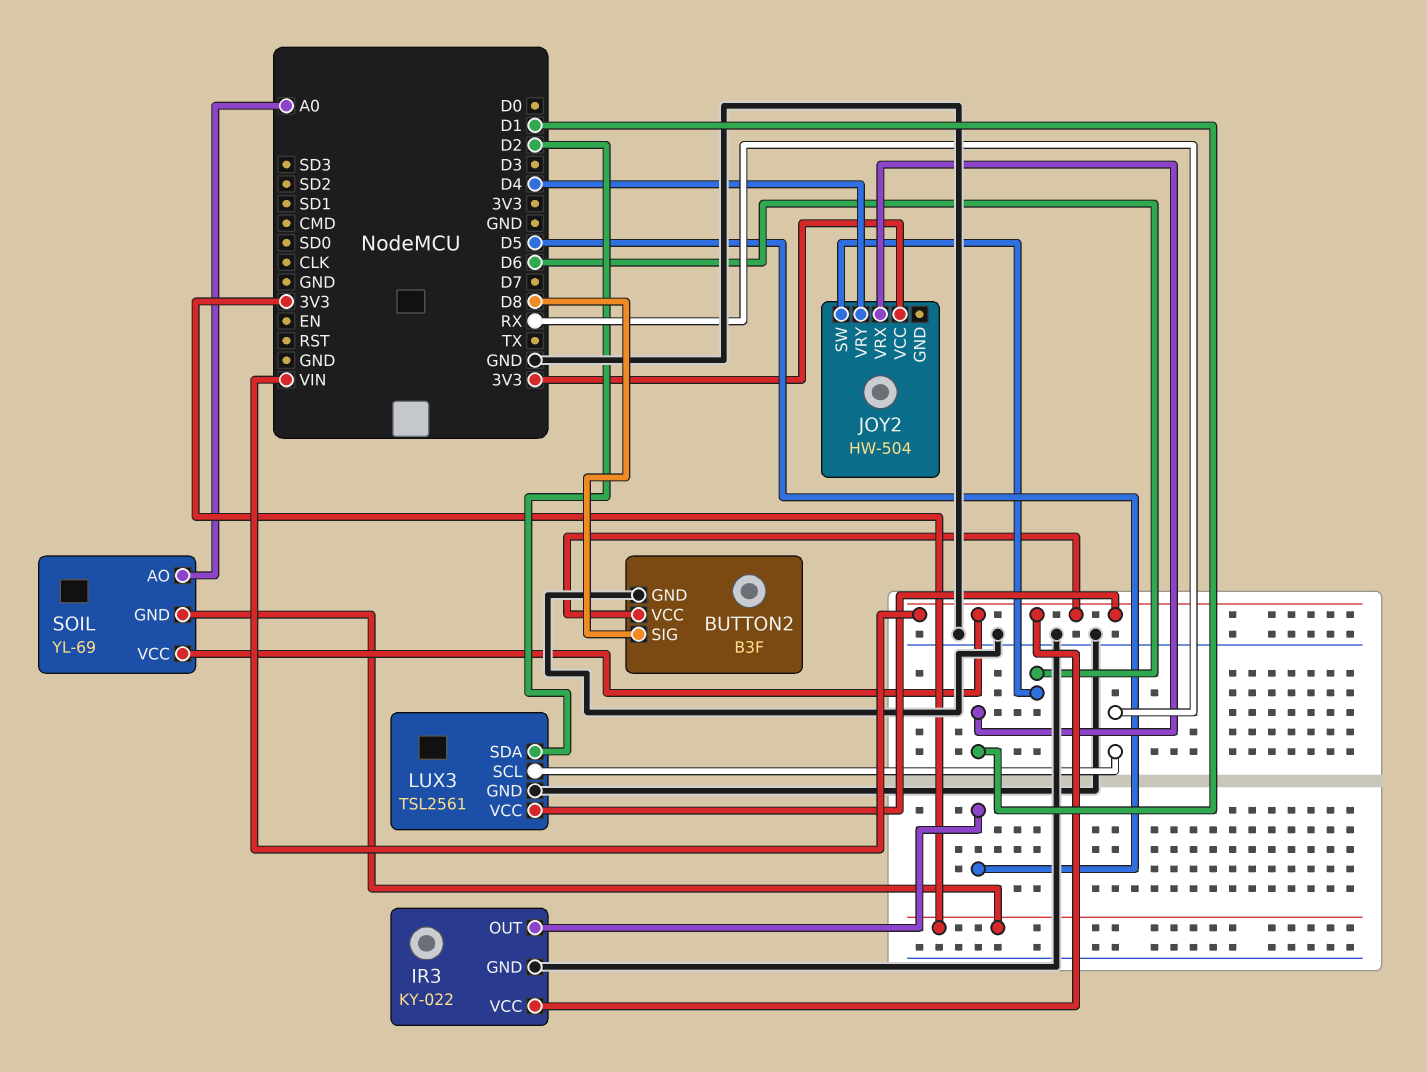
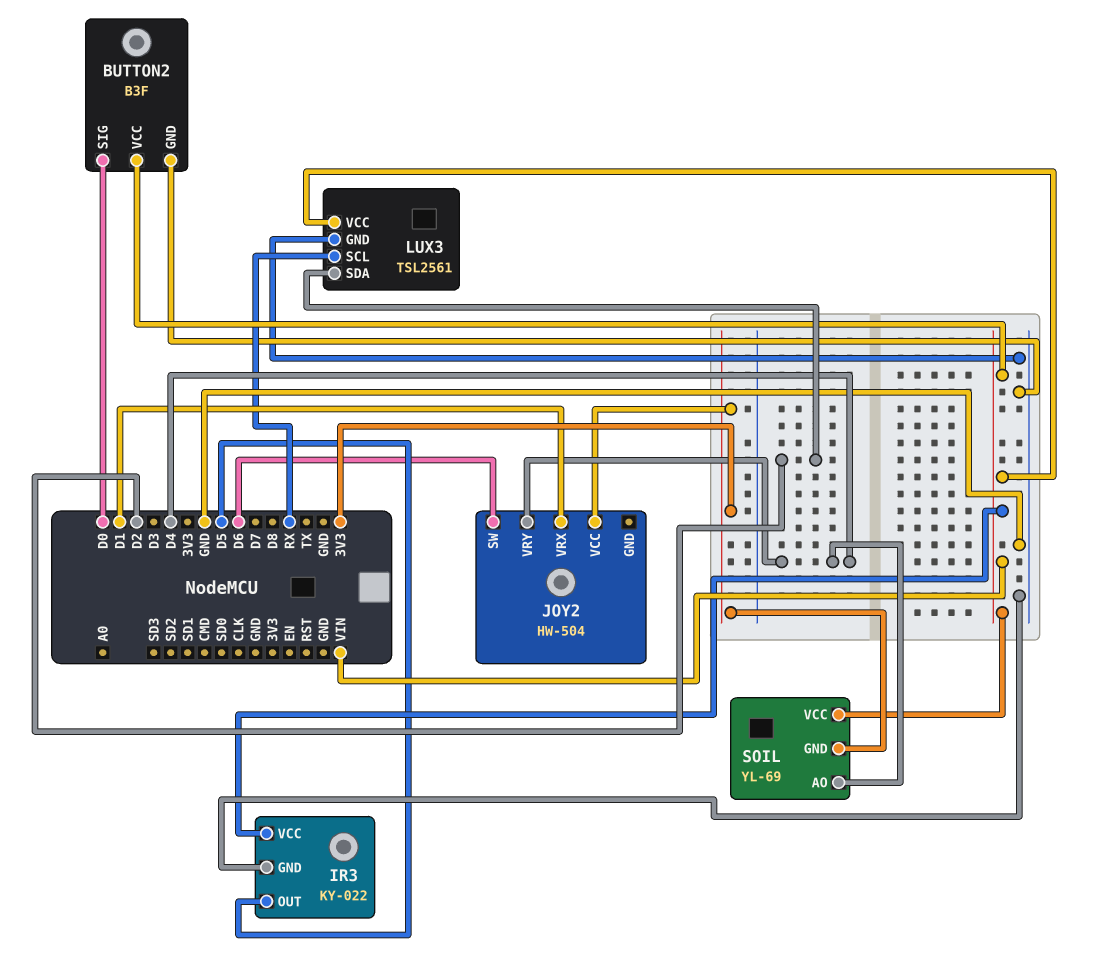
BUTTON2 pin SIG: D8 -> D0
SOIL pin AO: A0 -> D4

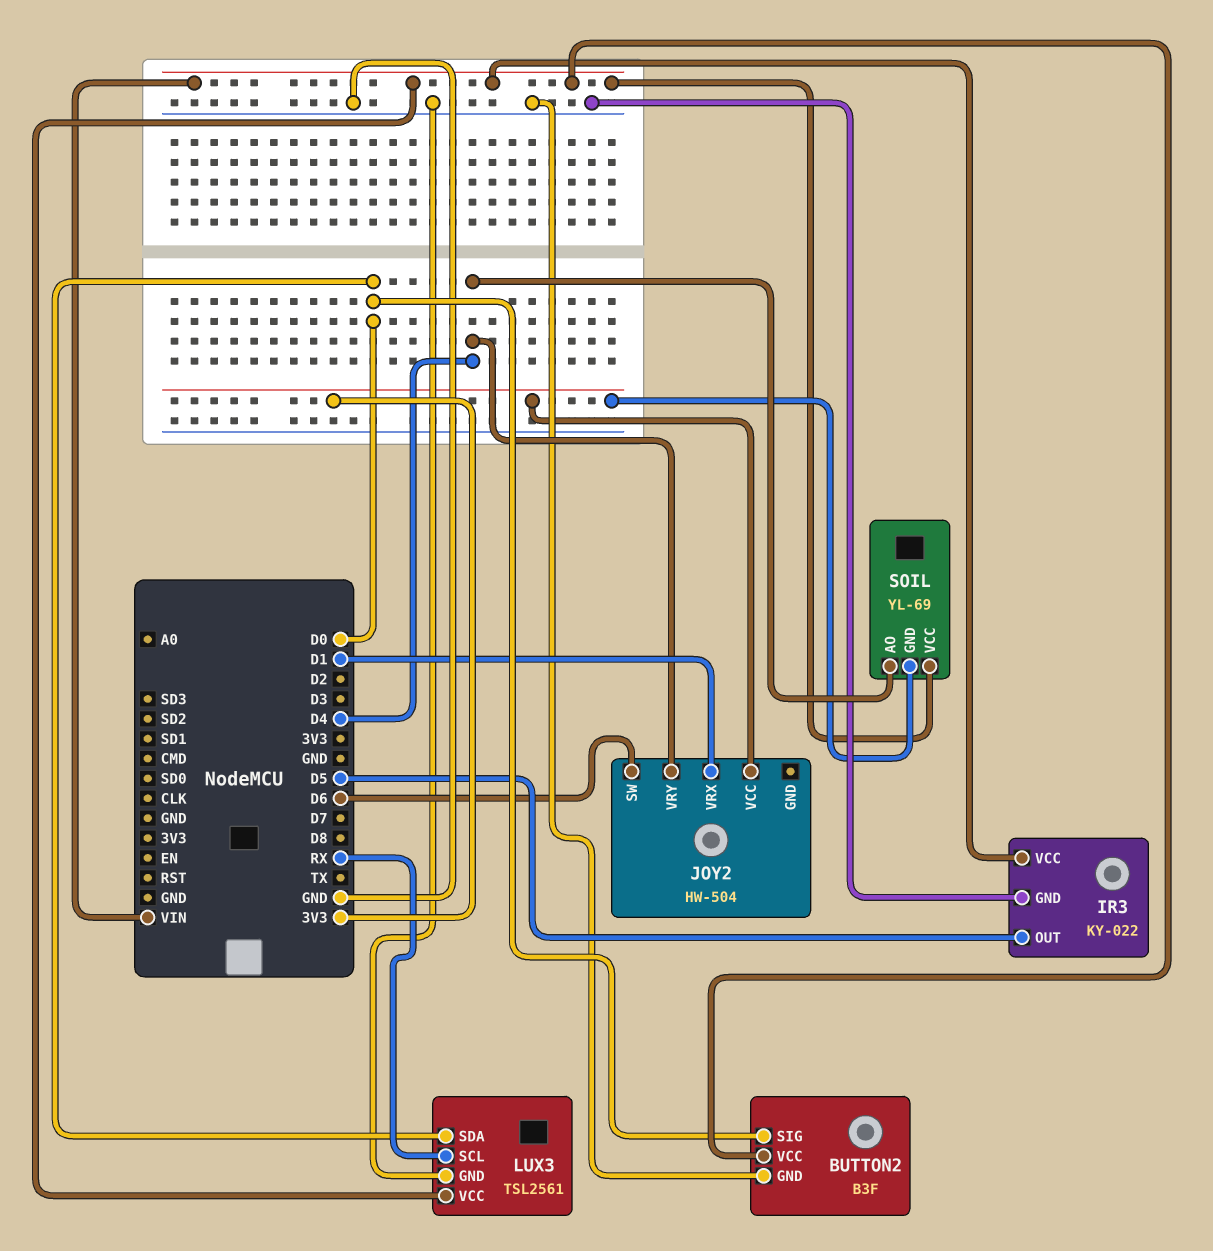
LUX3 pin SDA: D2 -> D0

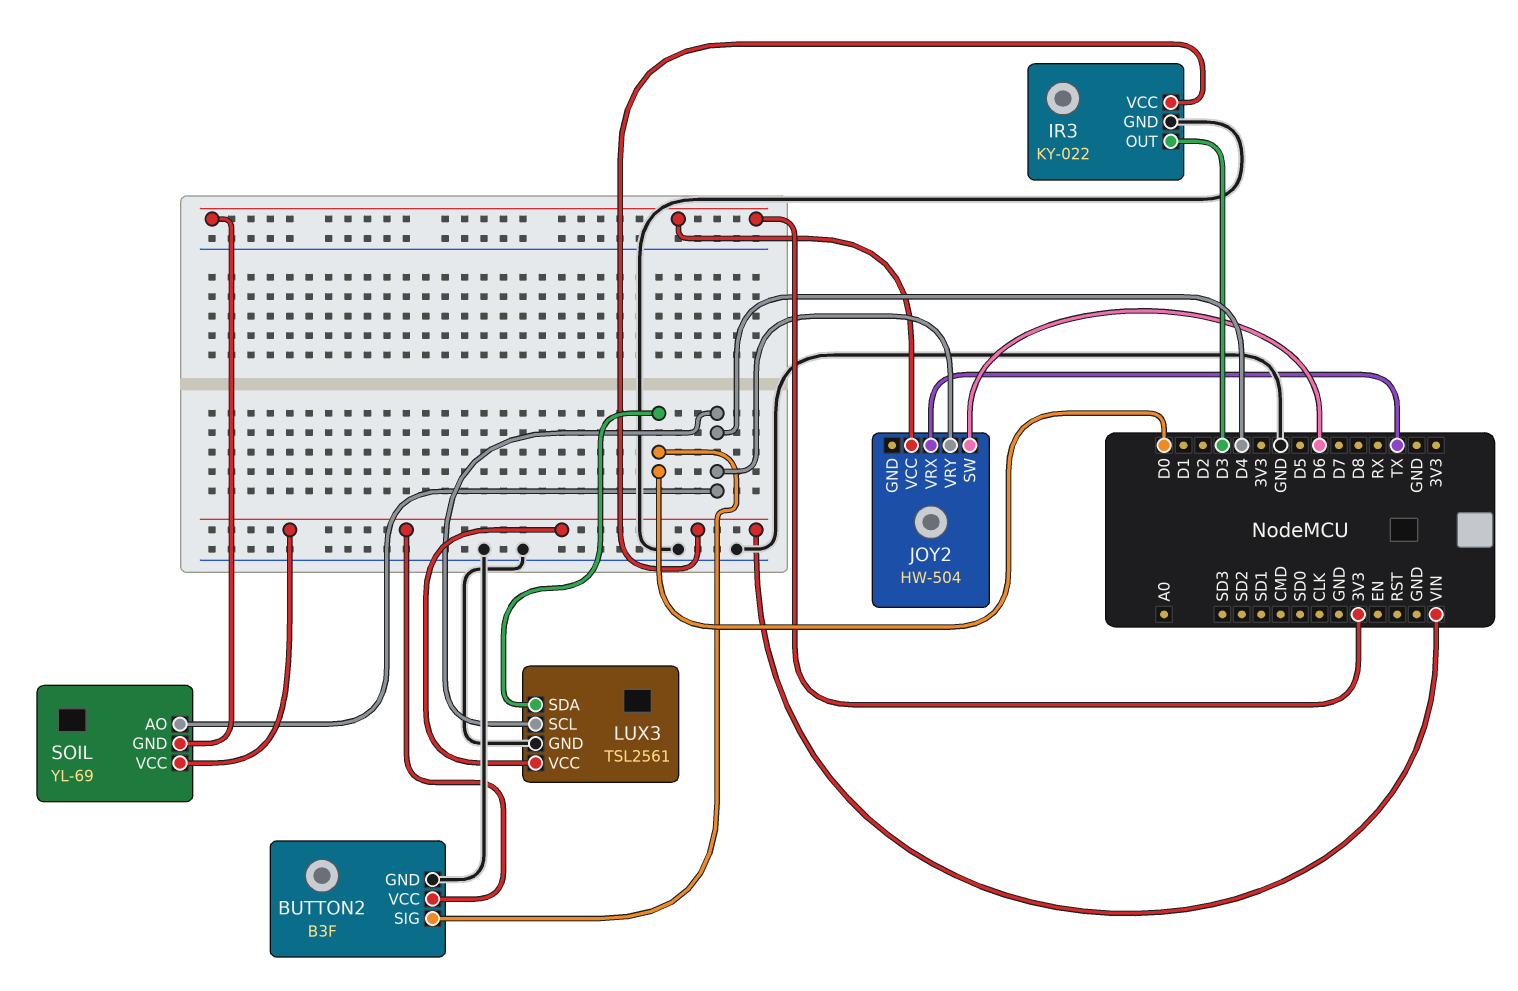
IR3 pin OUT: D5 -> D3
JOY2 pin VRX: D1 -> TX
LUX3 pin SCL: RX -> D4

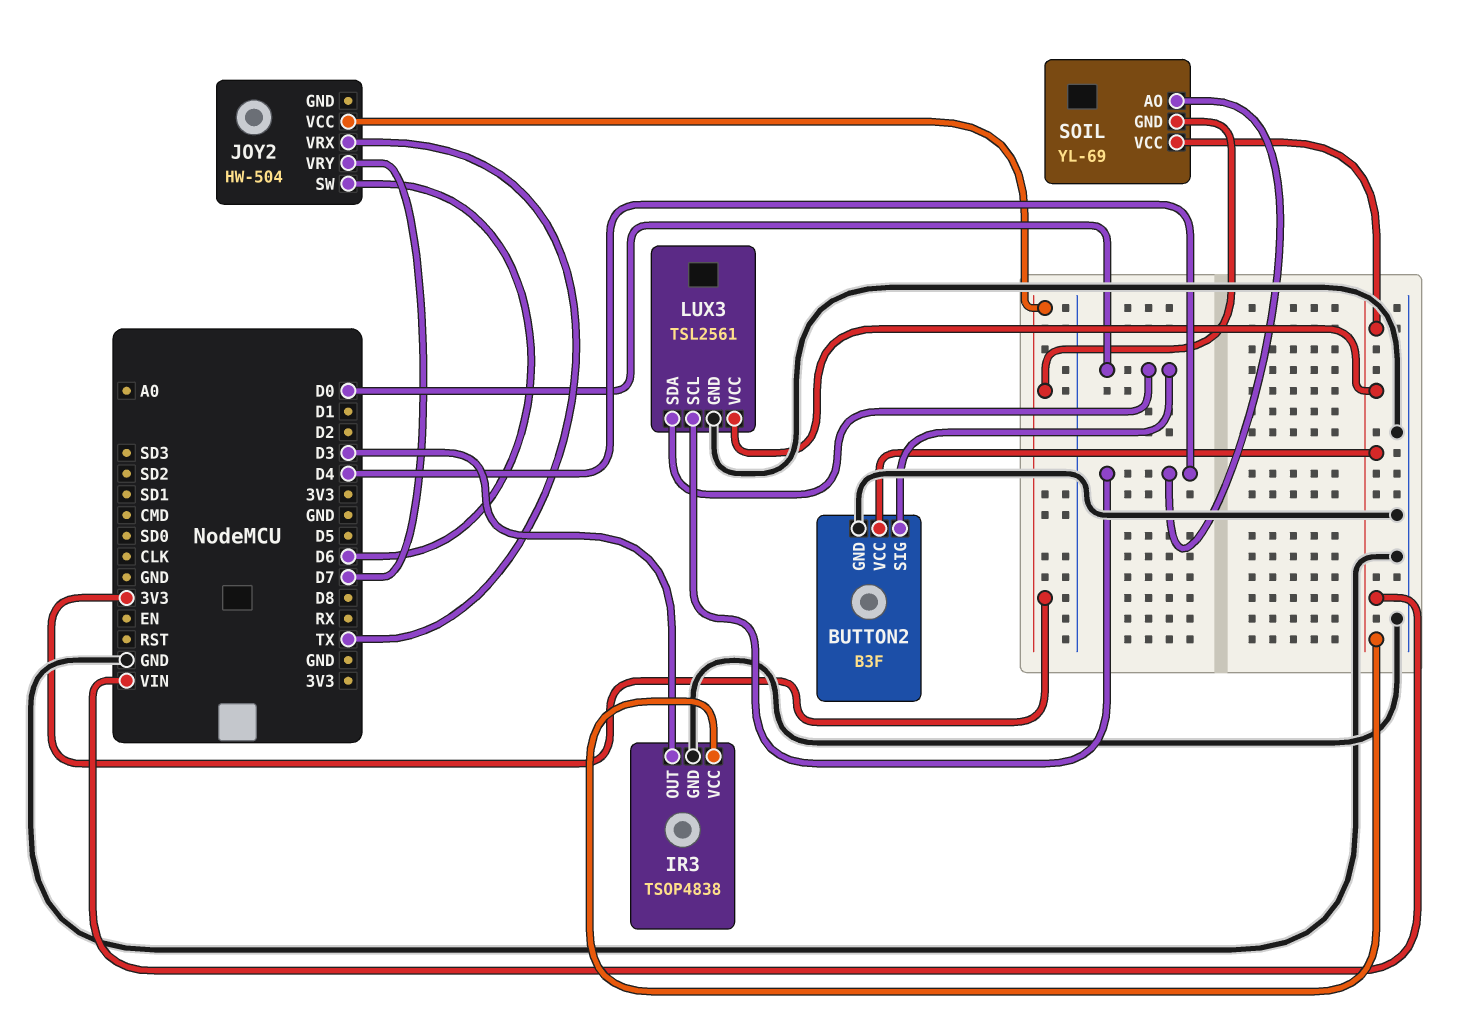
IR3: KY-022 -> TSOP4838
JOY2 pin VRY: D4 -> D7

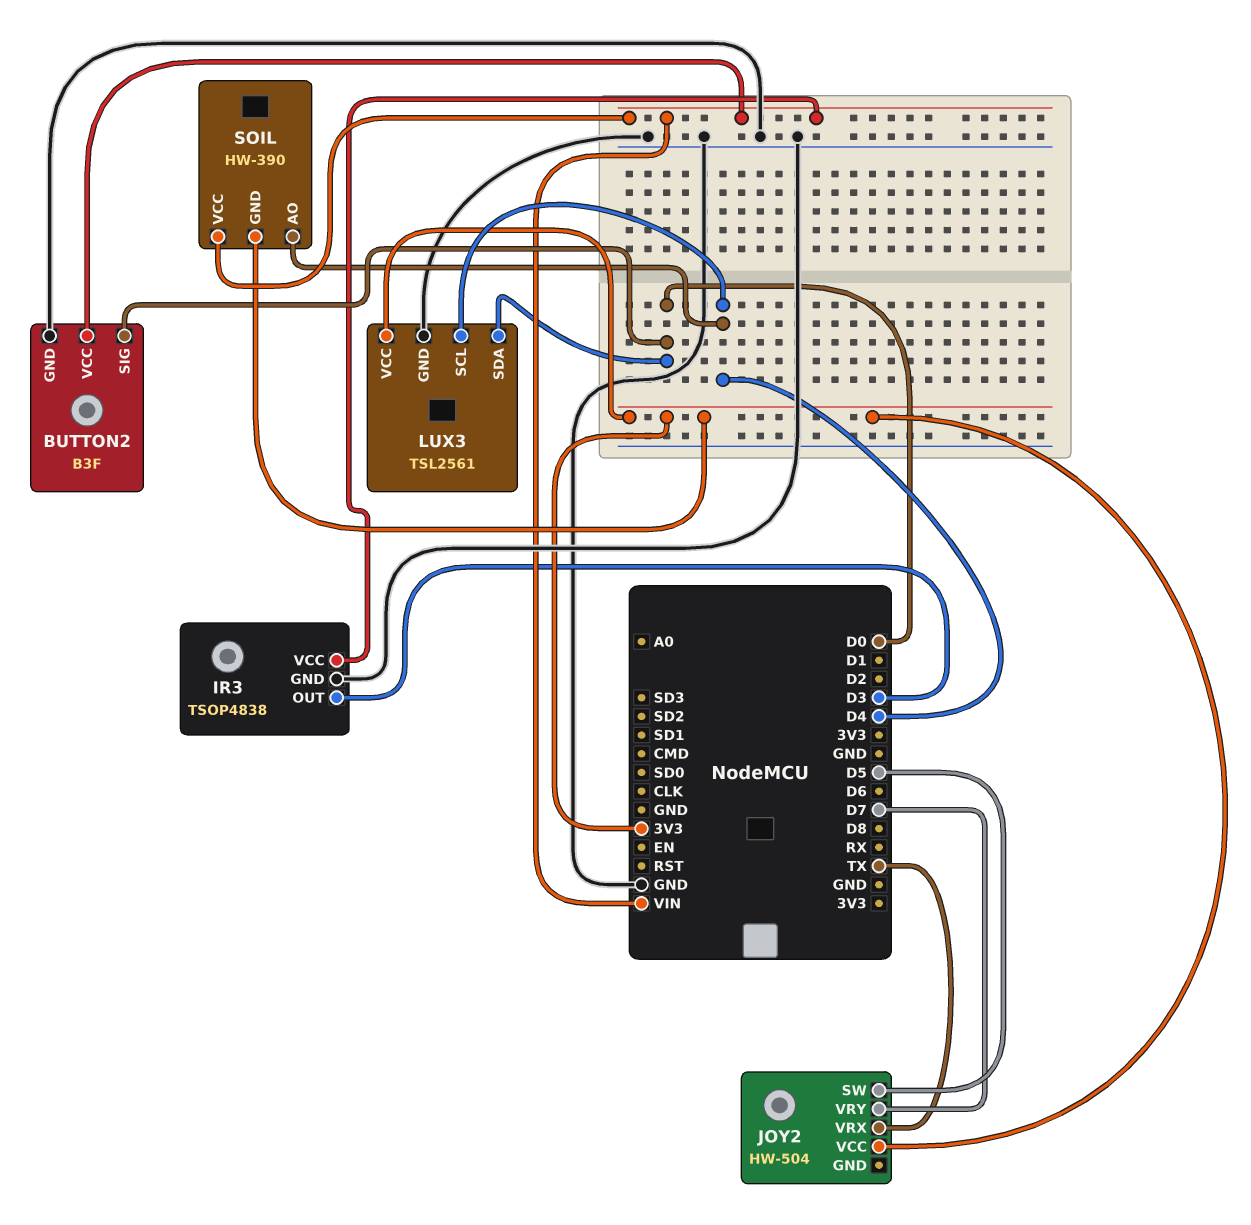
JOY2 pin SW: D6 -> D5
LUX3 pin VCC: VIN -> 3V3
SOIL: YL-69 -> HW-390

